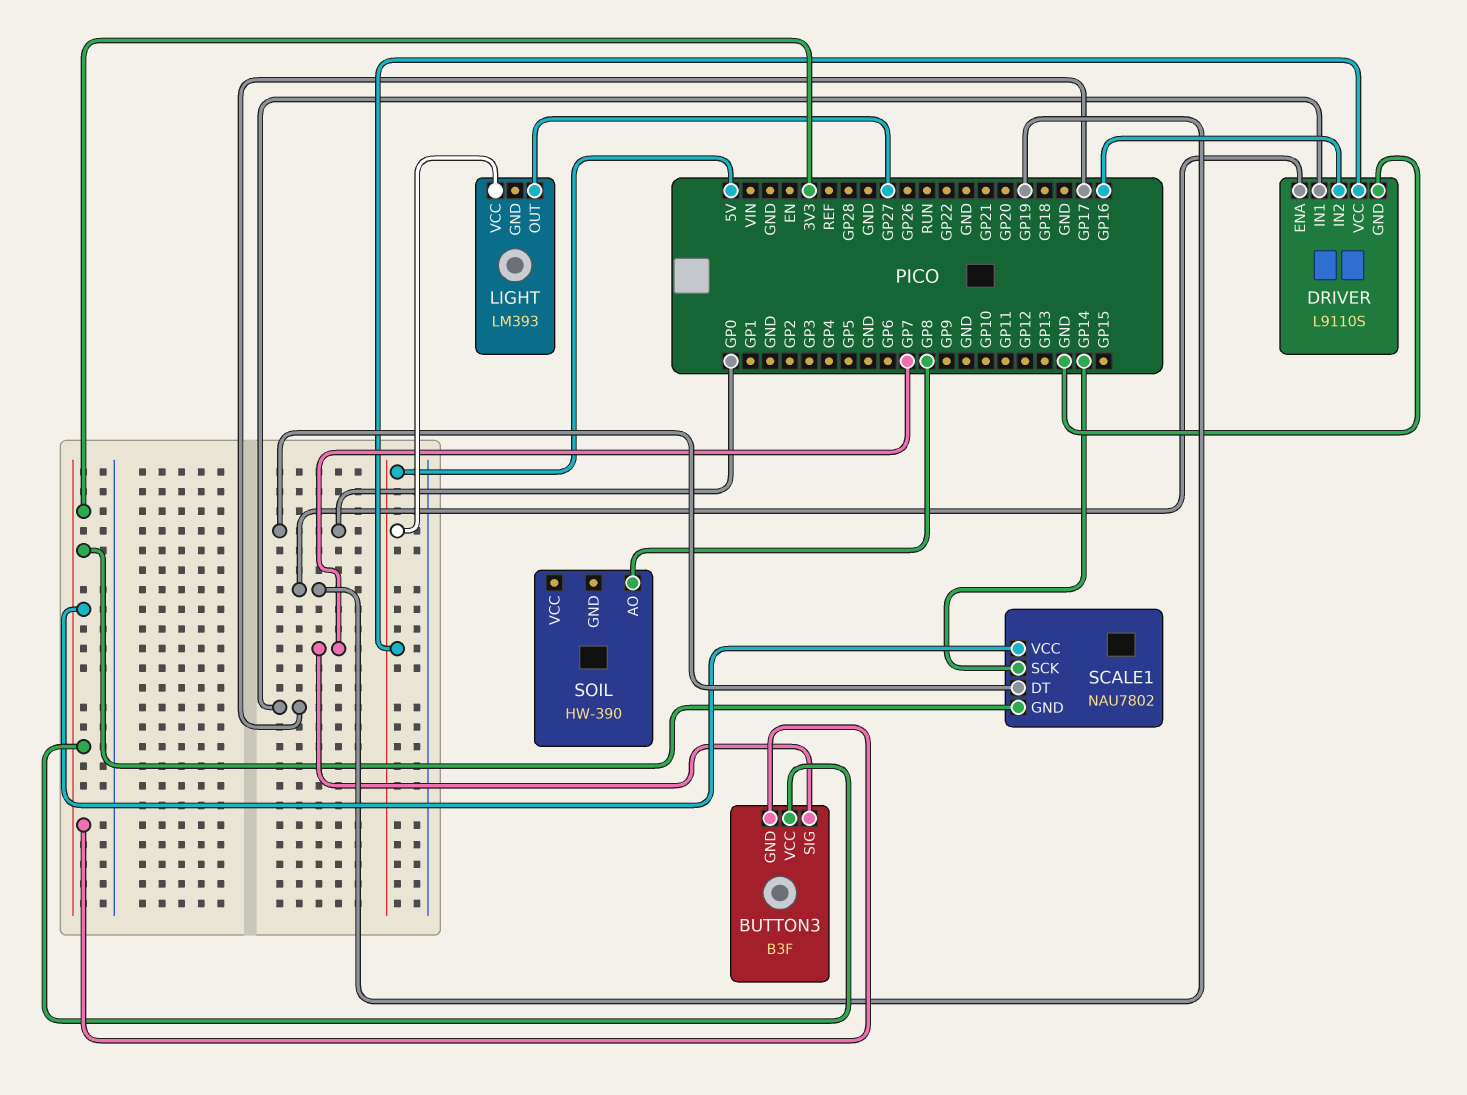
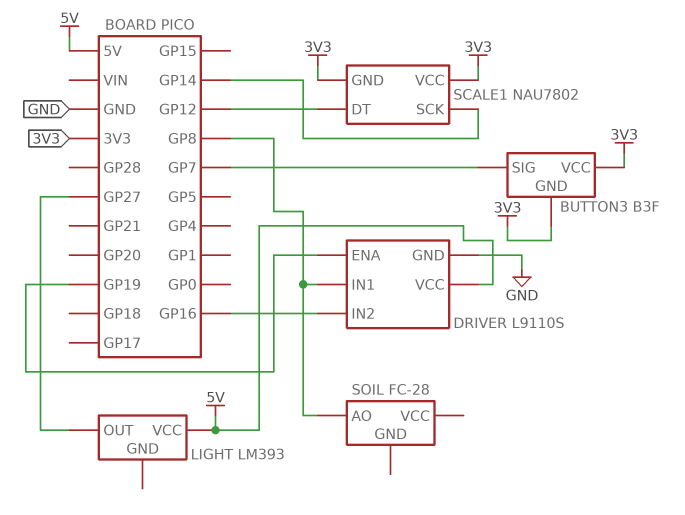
DRIVER pin IN1: GP17 -> GP8
SCALE1 pin DT: GP0 -> GP12
SOIL: HW-390 -> FC-28

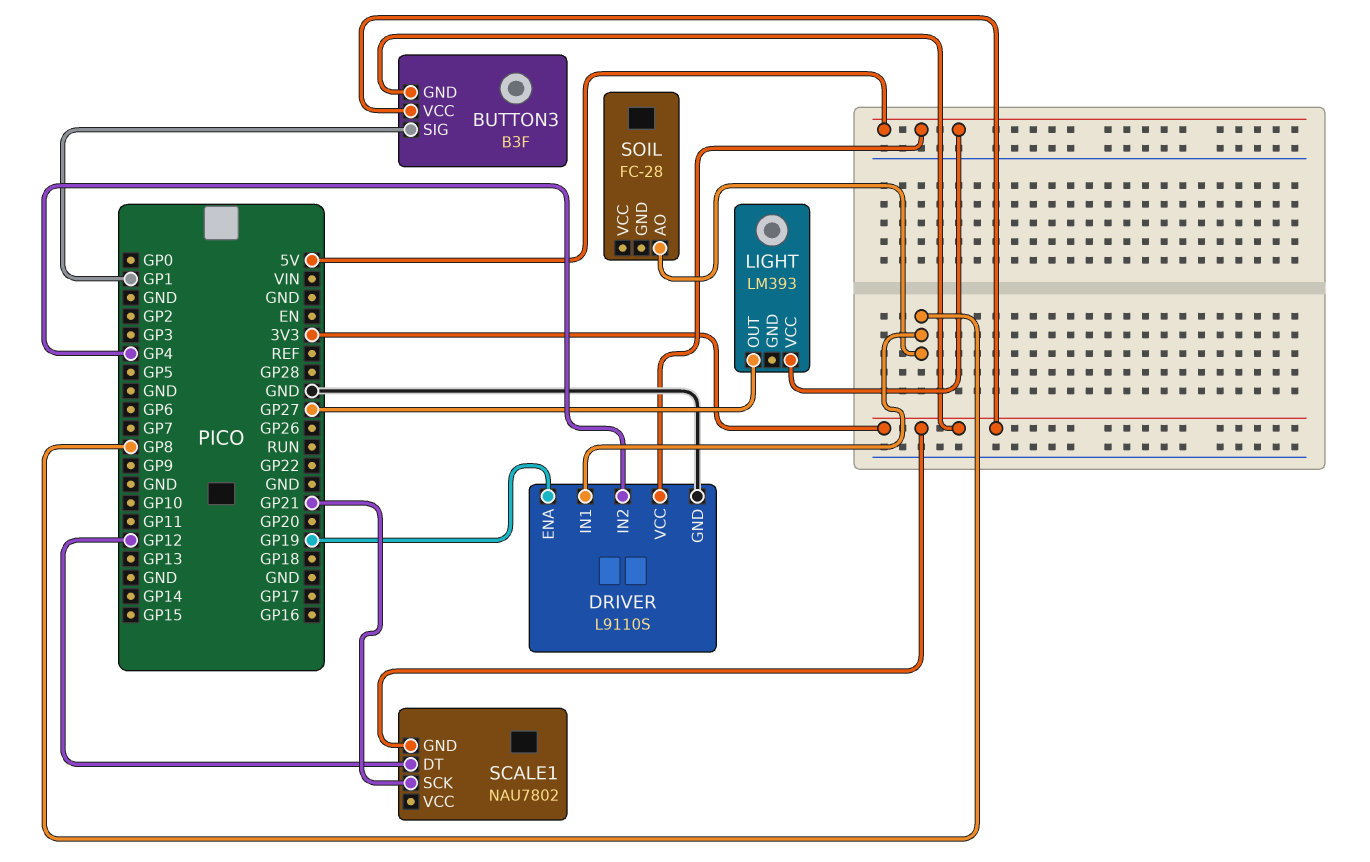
BUTTON3 pin SIG: GP7 -> GP1
DRIVER pin IN2: GP16 -> GP4
SCALE1 pin SCK: GP14 -> GP21
SCALE1 pin VCC: 3V3 -> none

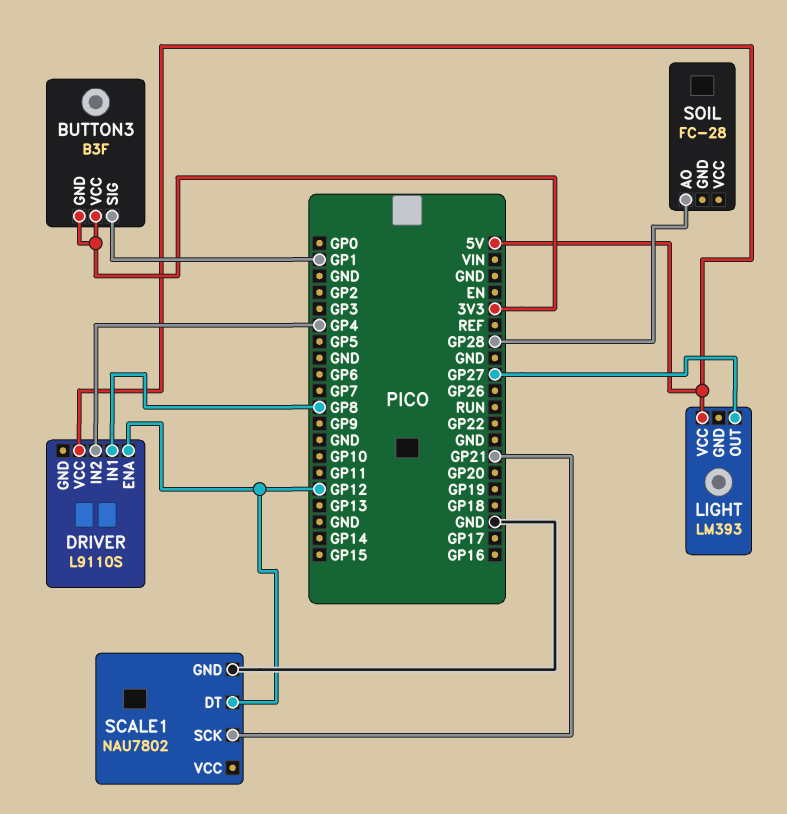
DRIVER pin ENA: GP19 -> GP12
DRIVER pin GND: GND -> none
SCALE1 pin GND: 3V3 -> GND
SOIL pin AO: GP8 -> GP28

